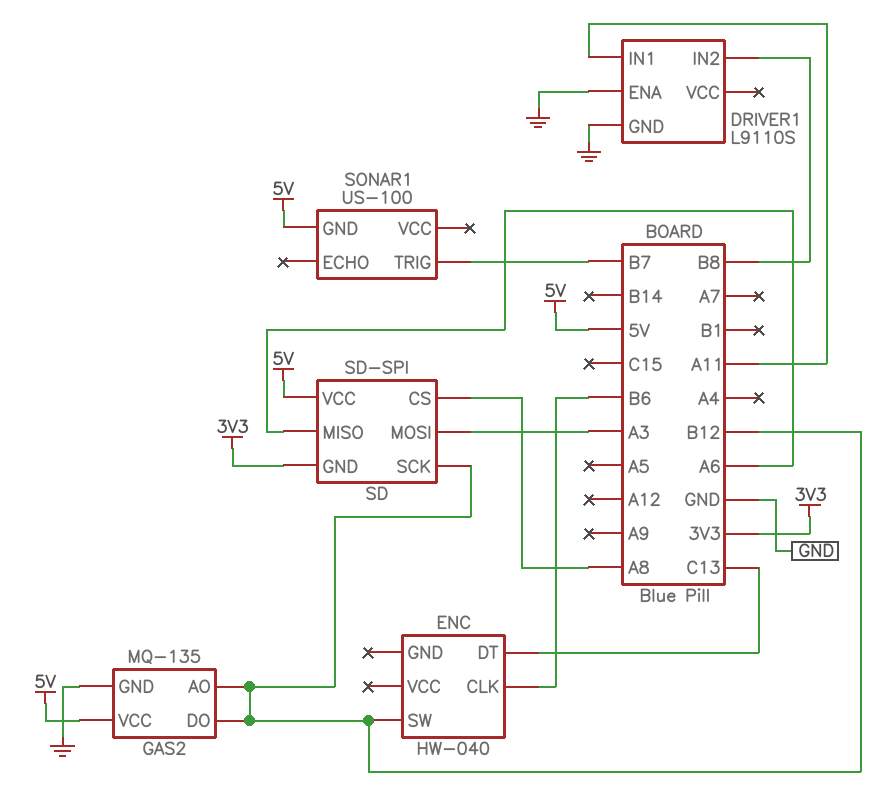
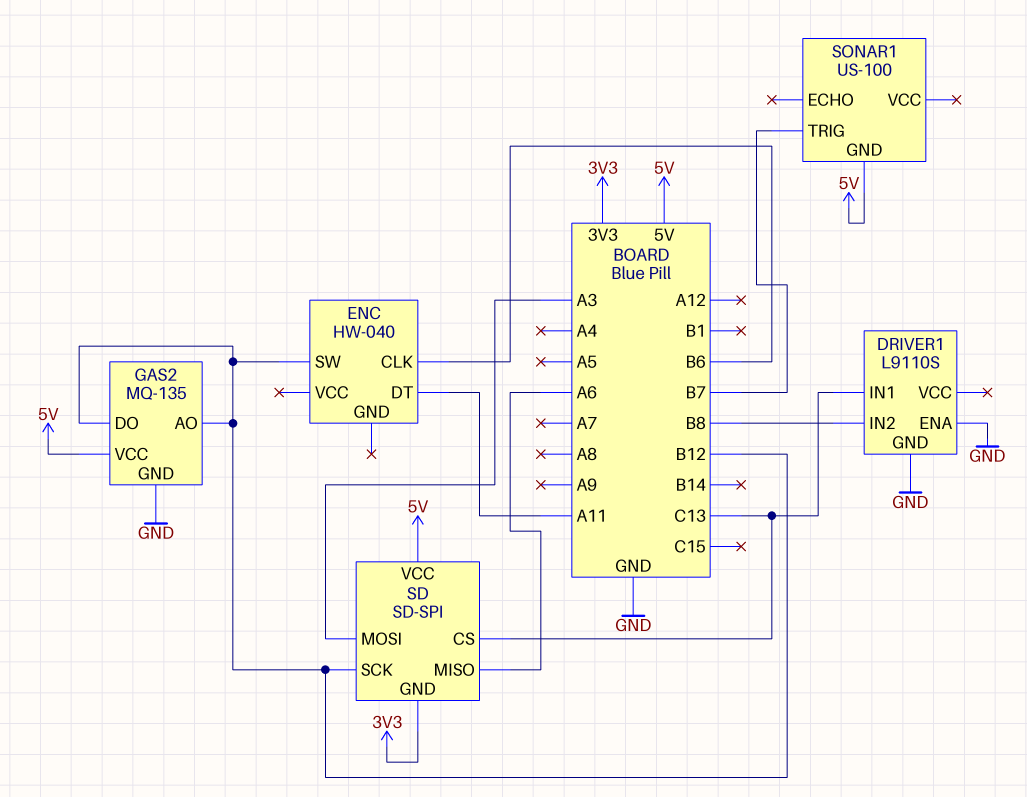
DRIVER1 pin IN1: A11 -> C13
ENC pin DT: C13 -> A11
SD pin CS: A8 -> C13

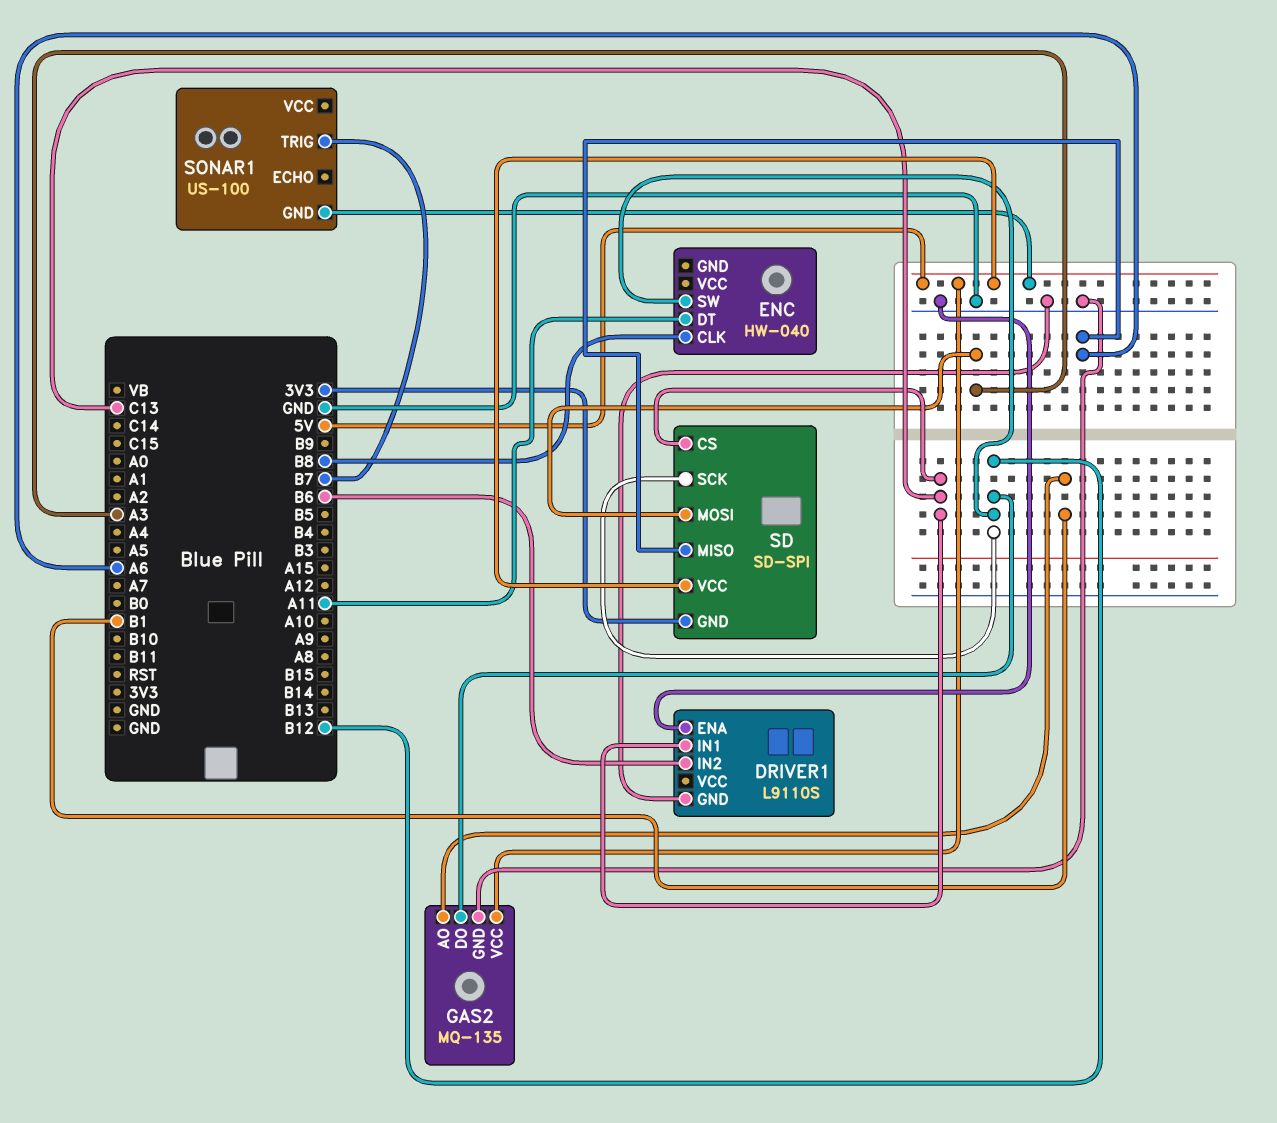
DRIVER1 pin IN2: B8 -> B6
ENC pin CLK: B6 -> B8
GAS2 pin AO: B12 -> B1

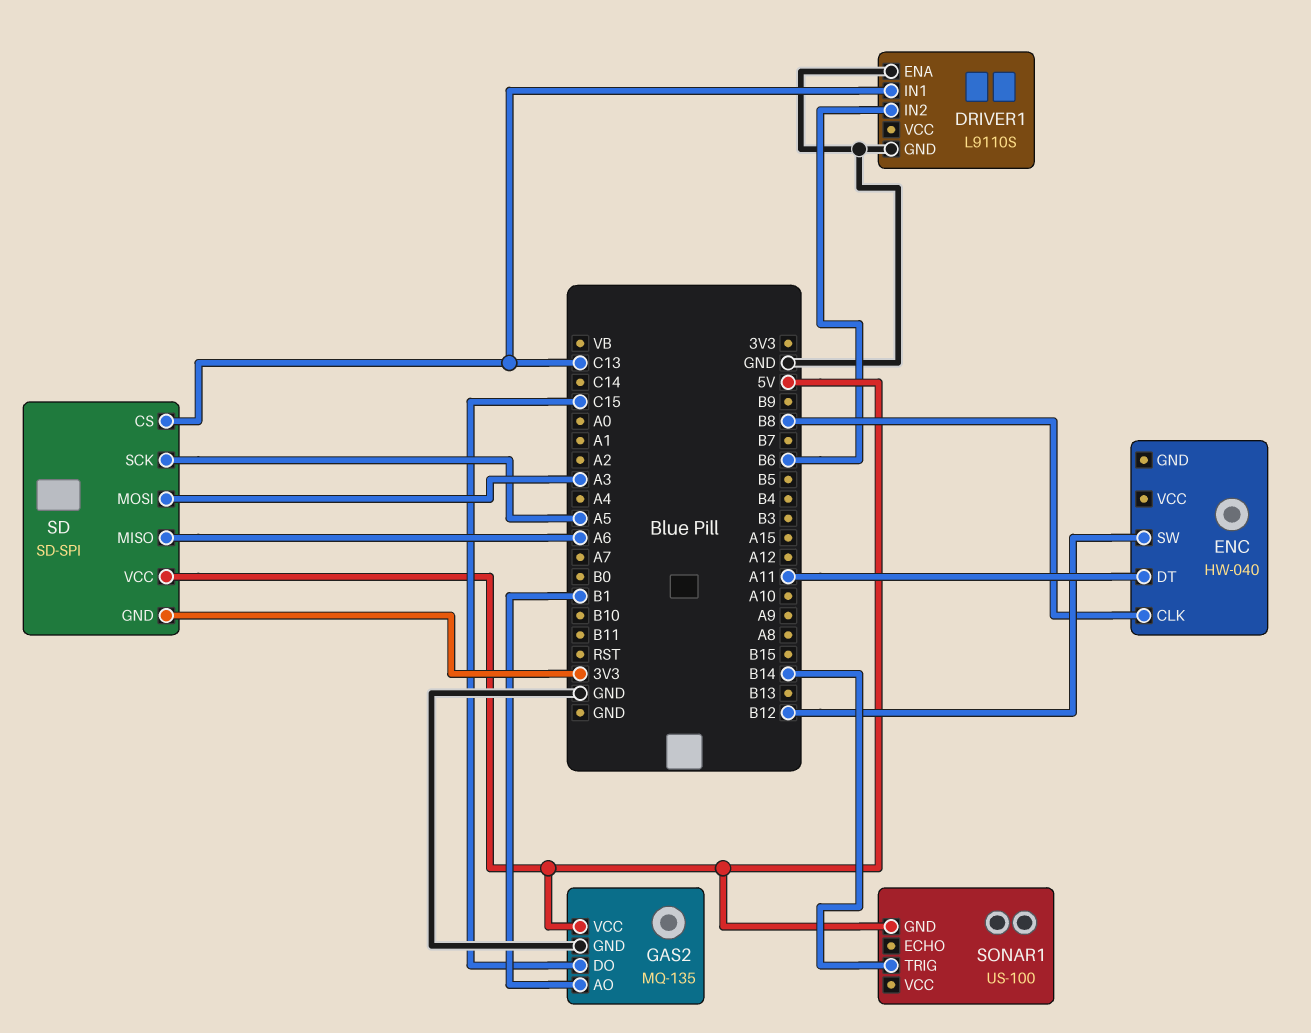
GAS2 pin DO: B12 -> C15
SD pin SCK: B12 -> A5
SONAR1 pin TRIG: B7 -> B14

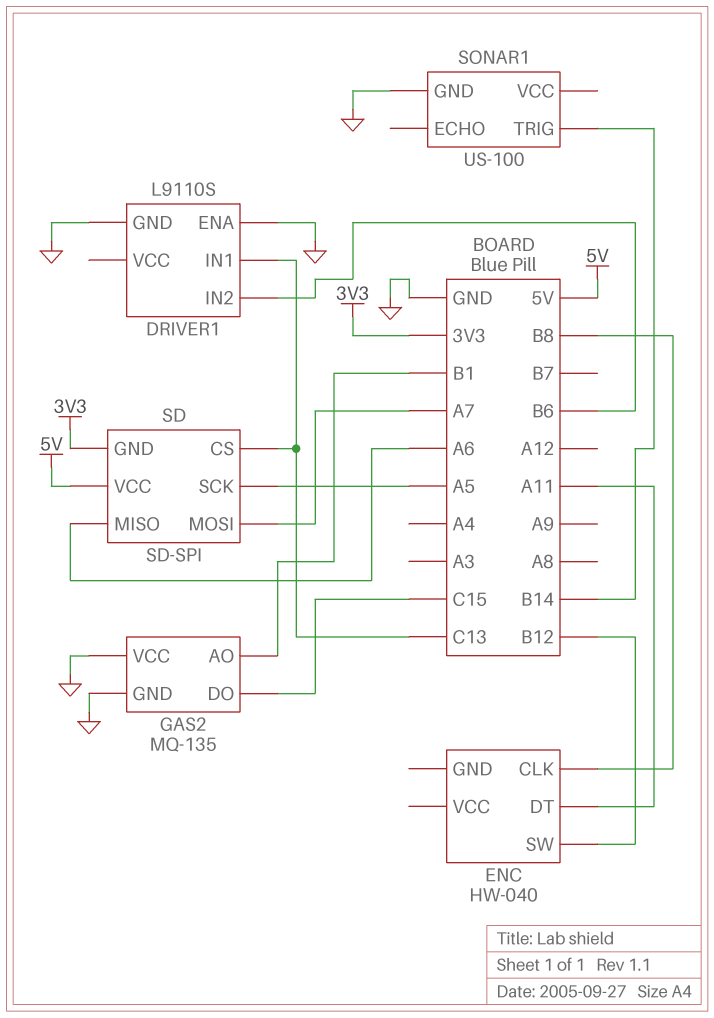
GAS2 pin VCC: 5V -> GND
SD pin MOSI: A3 -> A7
SONAR1 pin GND: 5V -> GND

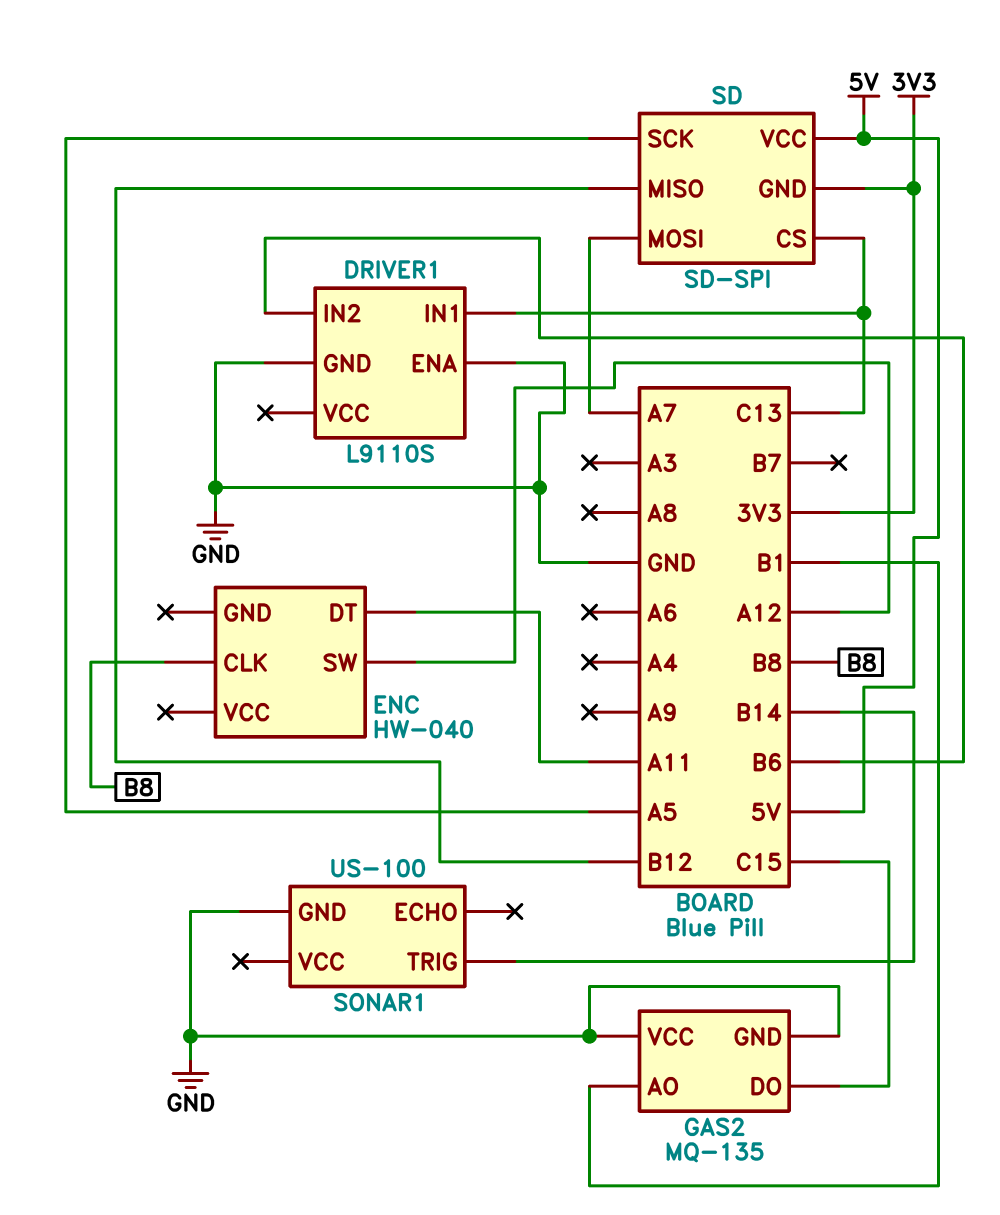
ENC pin SW: B12 -> A12
SD pin MISO: A6 -> B12

